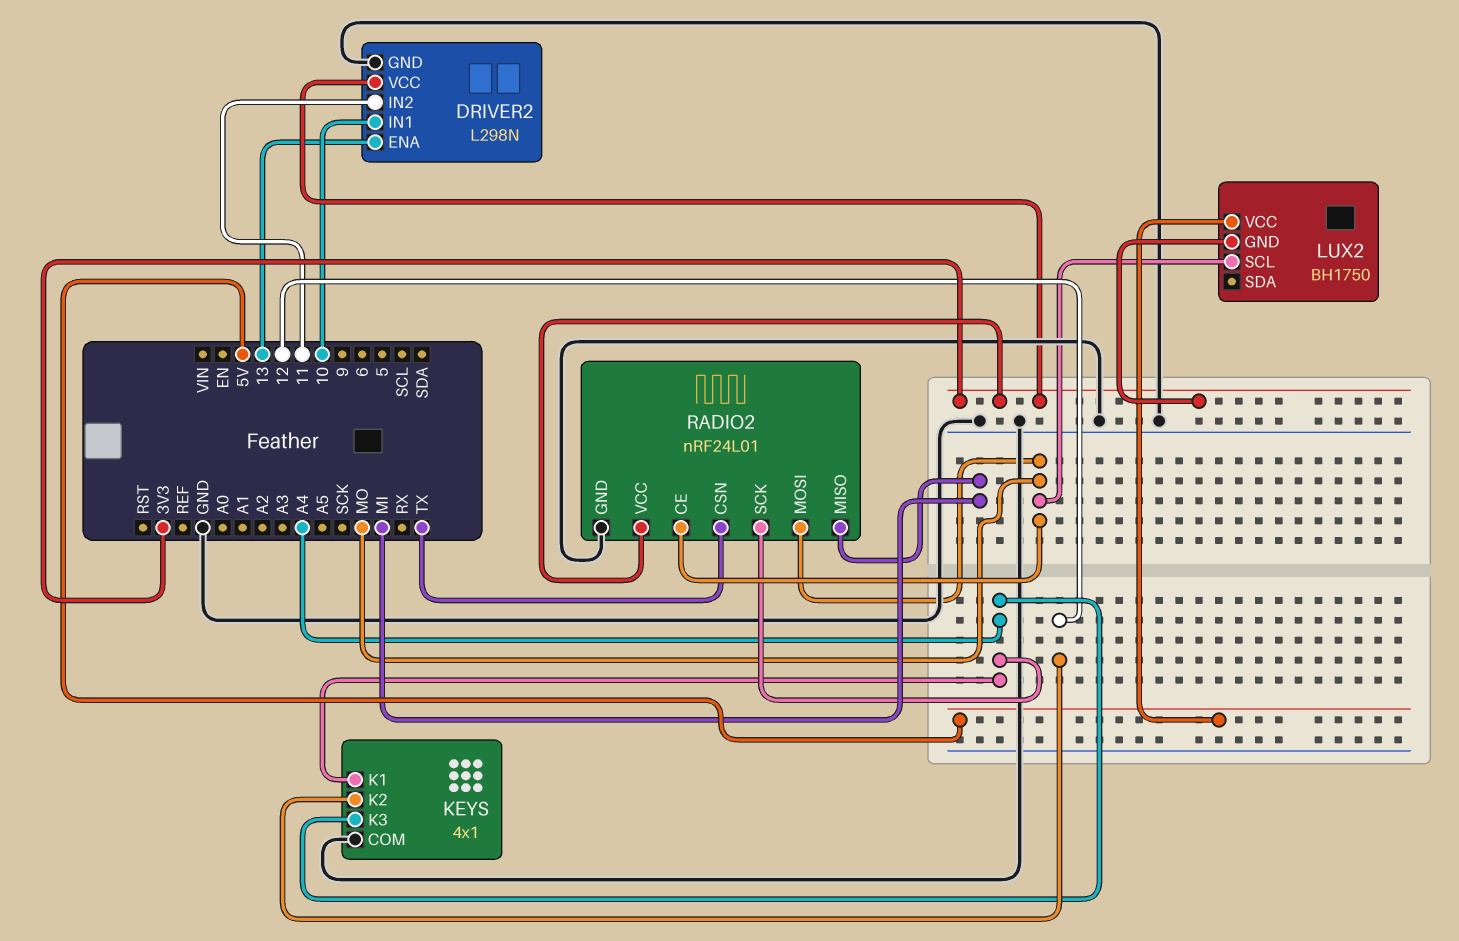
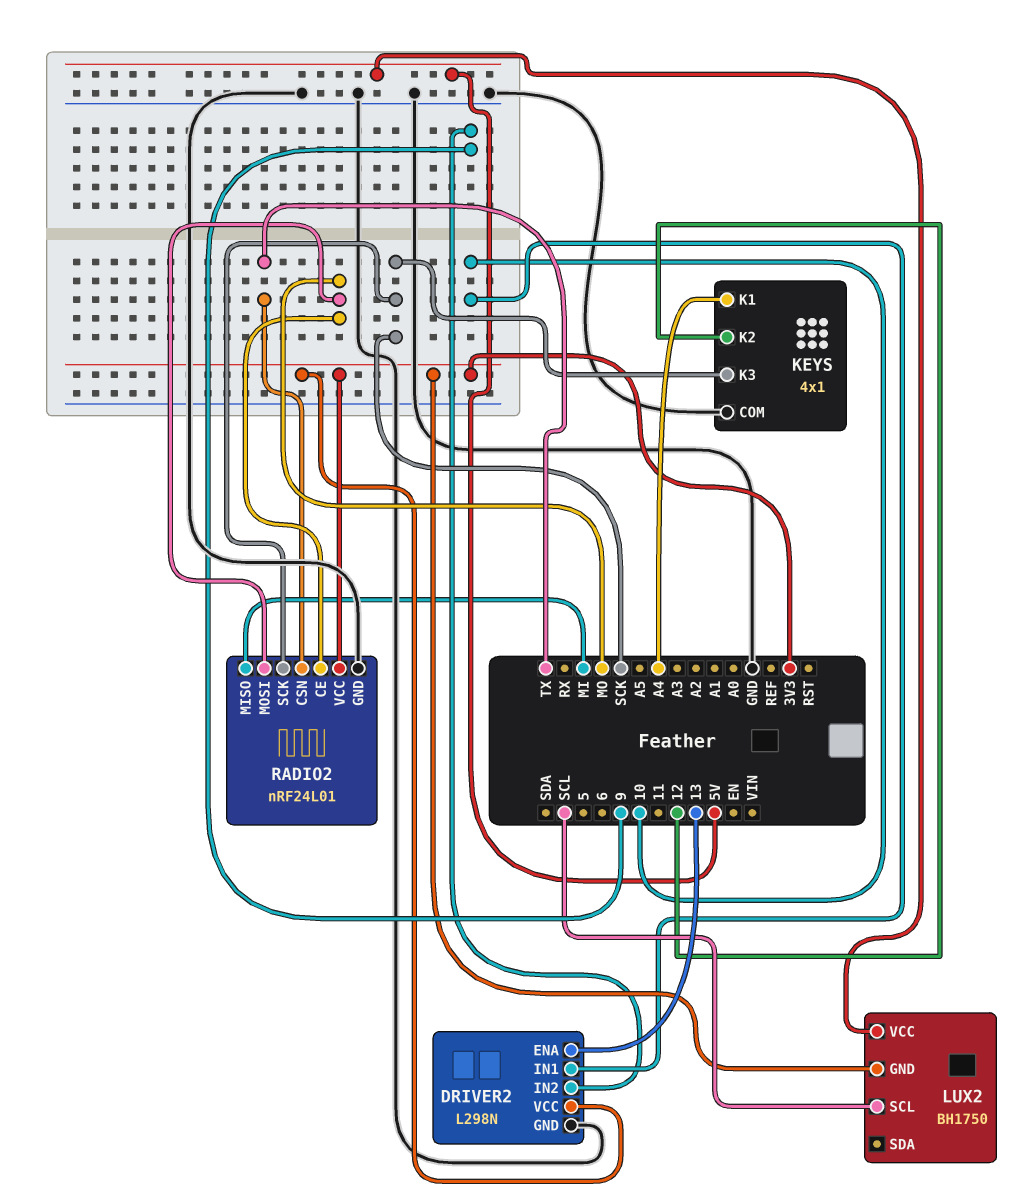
DRIVER2 pin IN2: 11 -> 9
KEYS pin K3: A4 -> SCK
LUX2 pin SCL: MO -> SCL
RADIO2 pin SCK: A4 -> SCK

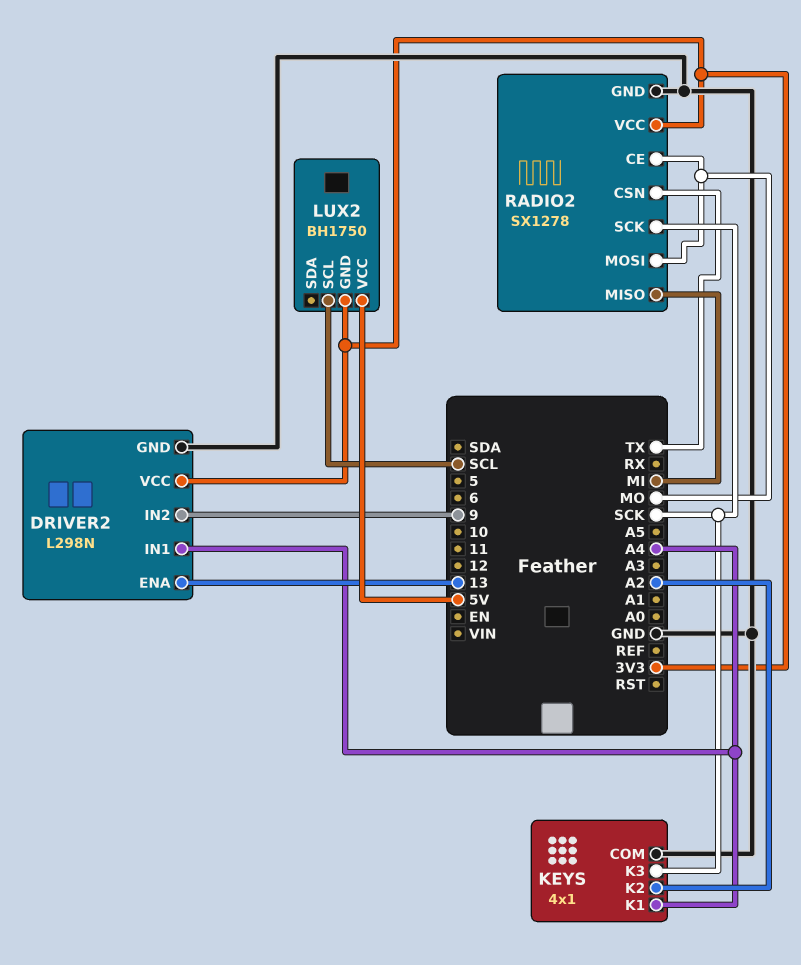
DRIVER2 pin IN1: 10 -> A4
KEYS pin K2: 12 -> A2
RADIO2: nRF24L01 -> SX1278

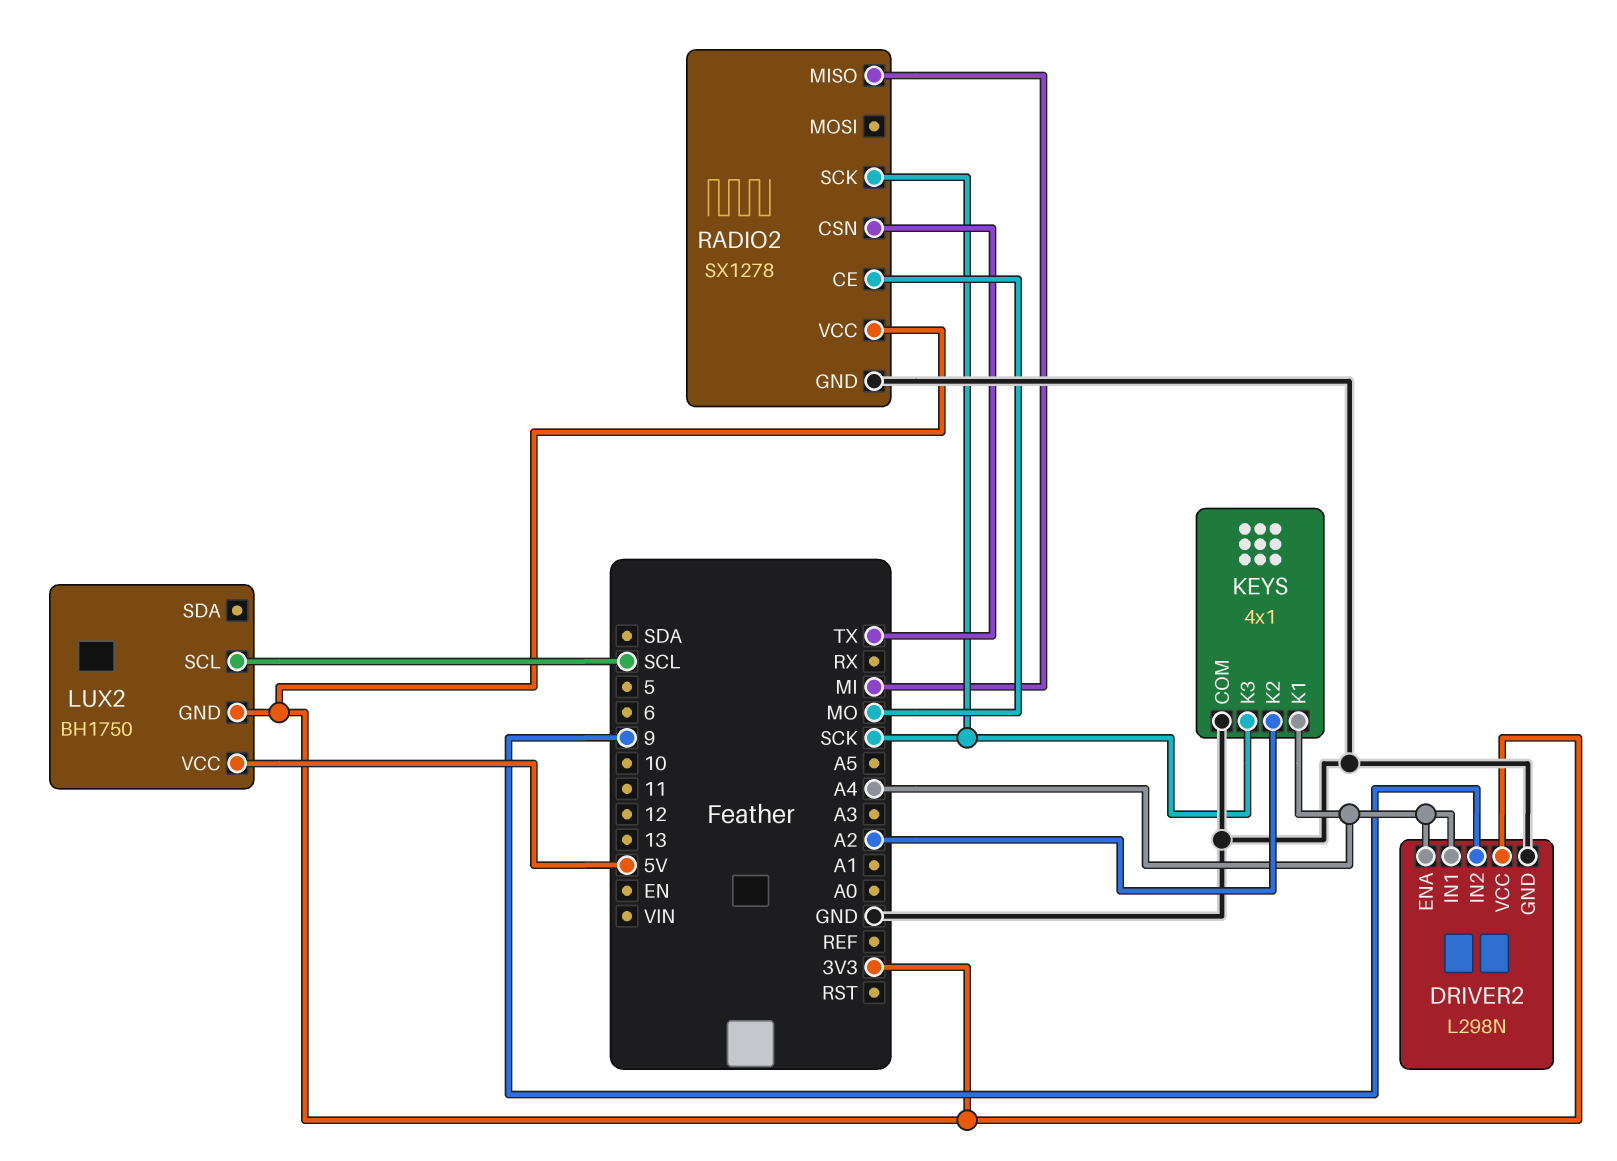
DRIVER2 pin ENA: 13 -> A4
RADIO2 pin MOSI: MO -> none

